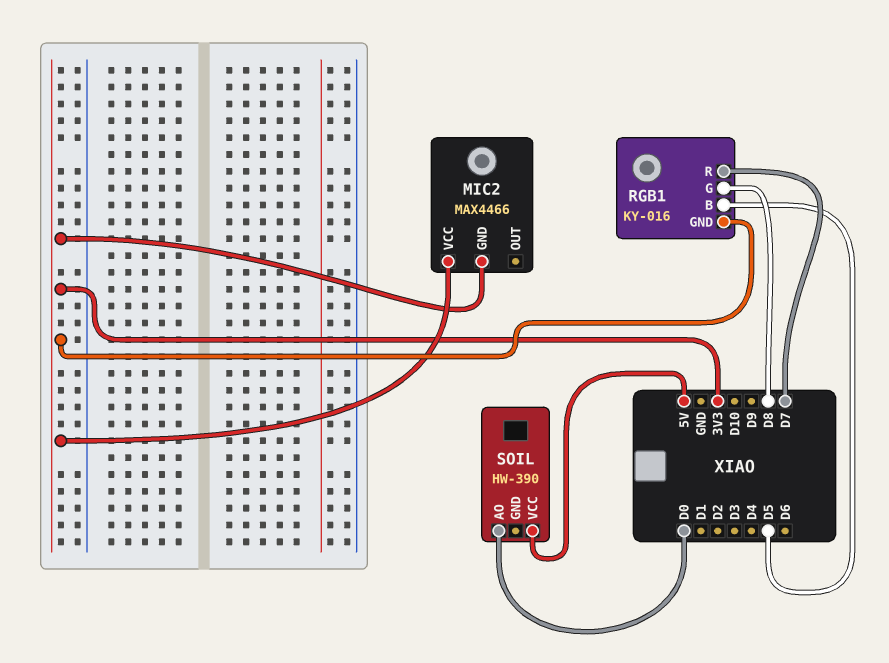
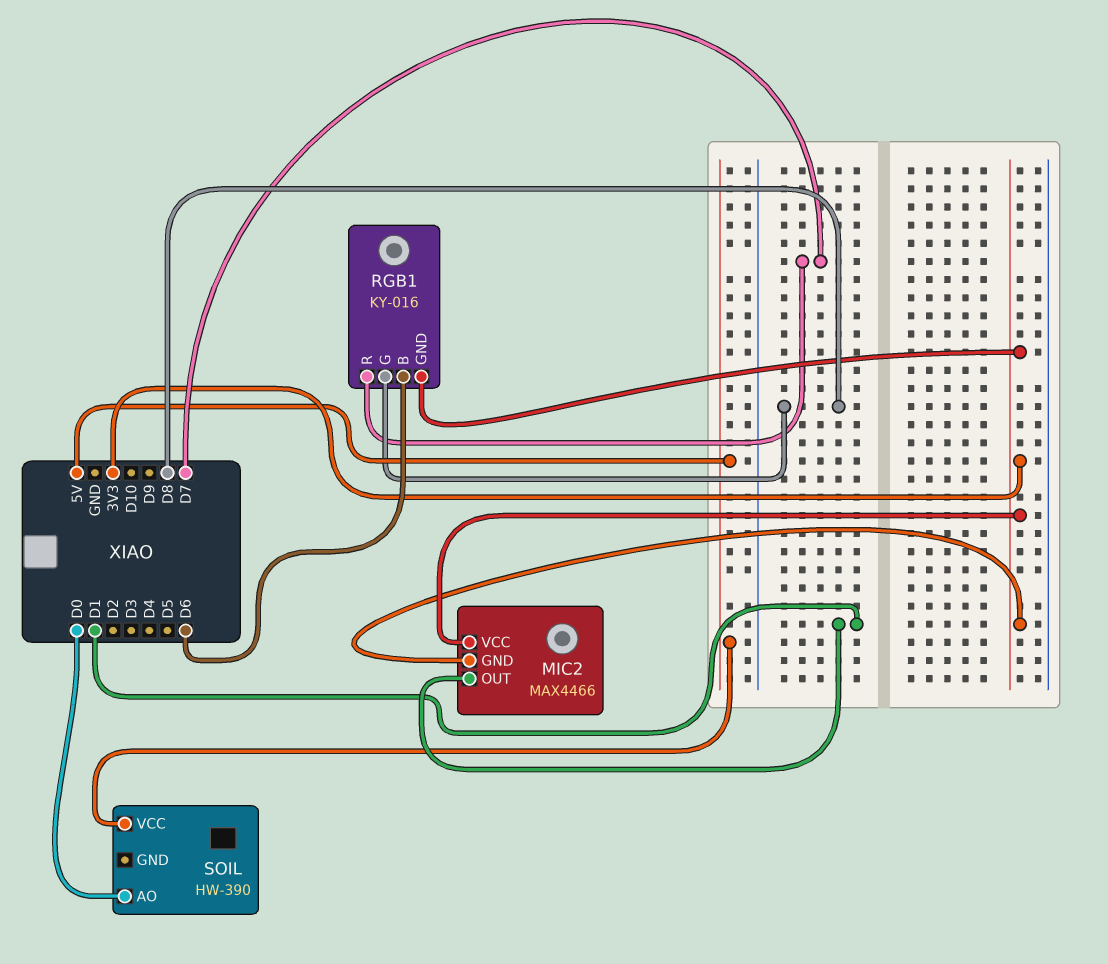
MIC2 pin OUT: none -> D1
RGB1 pin B: D5 -> D6

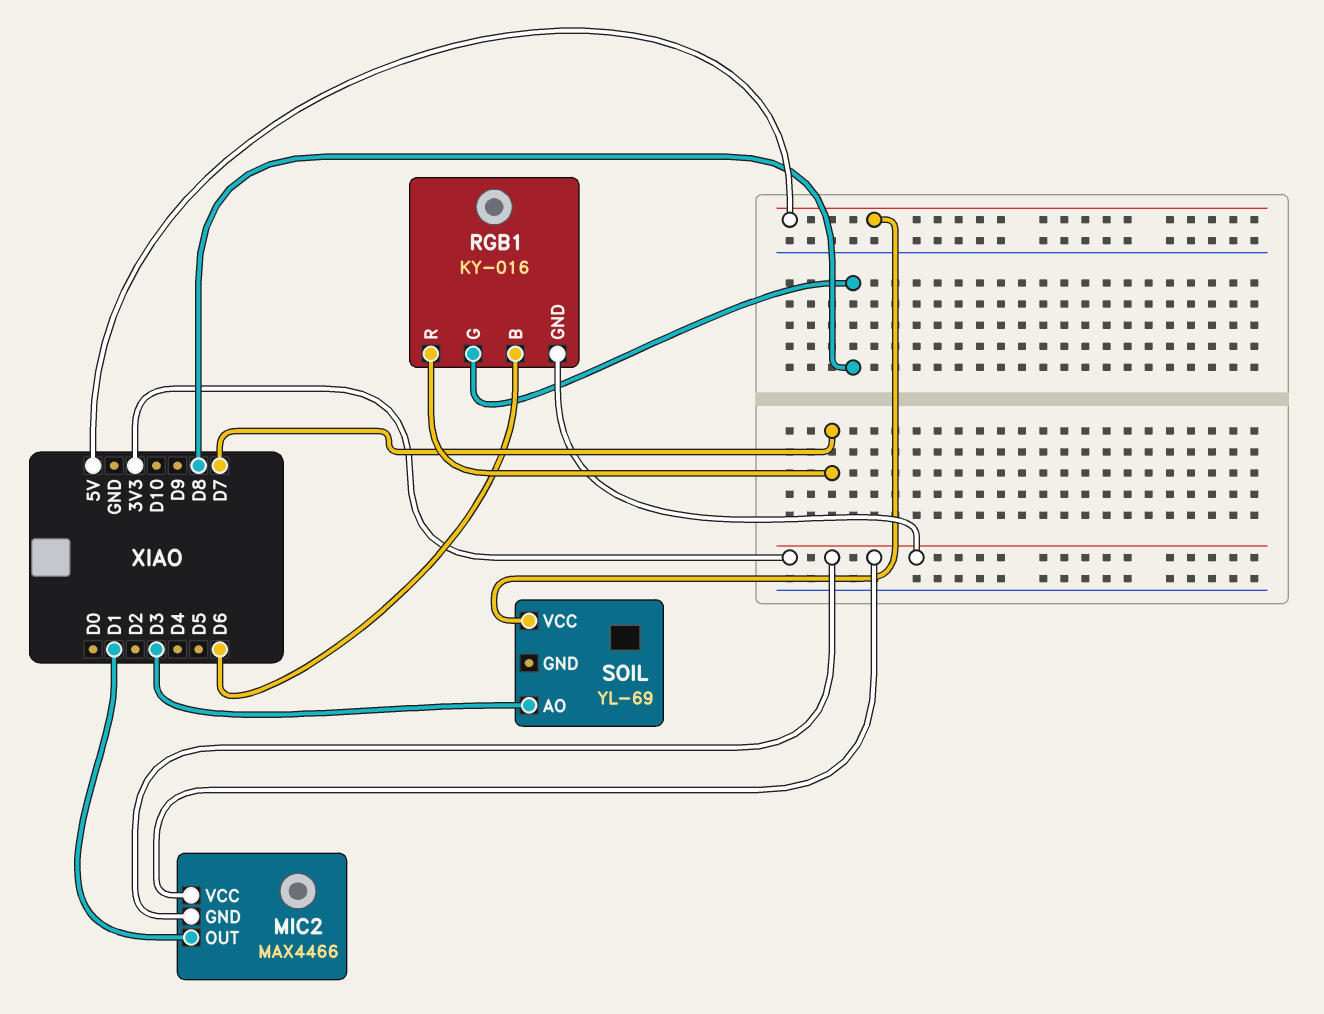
SOIL: HW-390 -> YL-69
SOIL pin AO: D0 -> D3

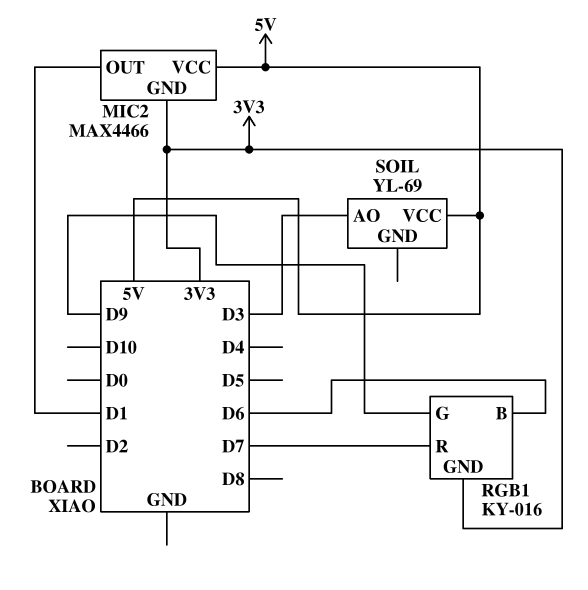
MIC2 pin VCC: 3V3 -> 5V
RGB1 pin G: D8 -> D9

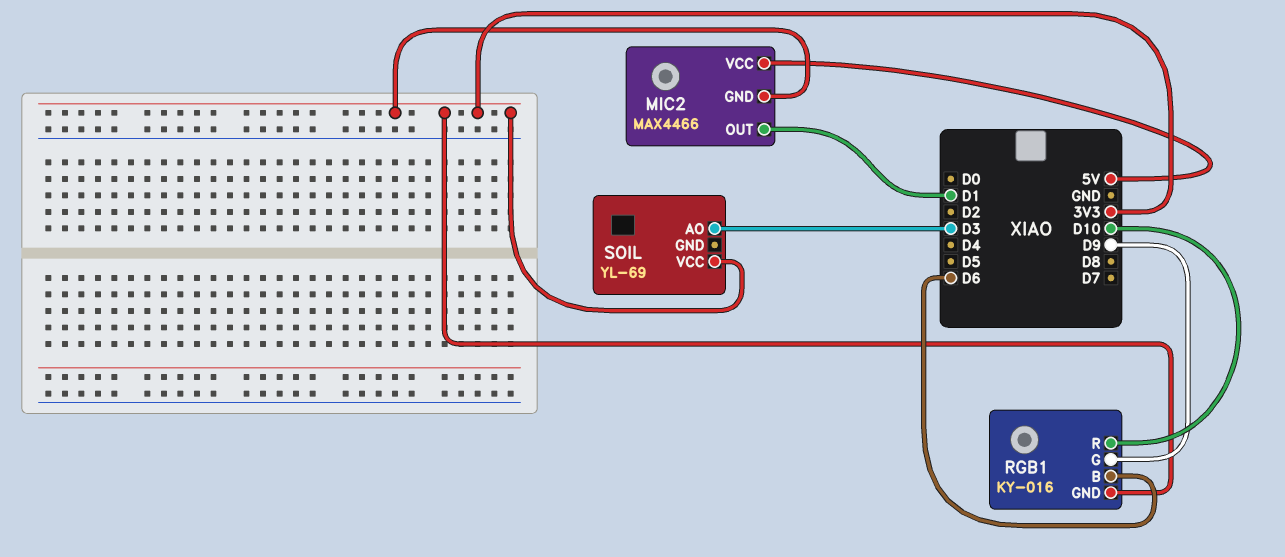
RGB1 pin R: D7 -> D10
SOIL pin VCC: 5V -> 3V3

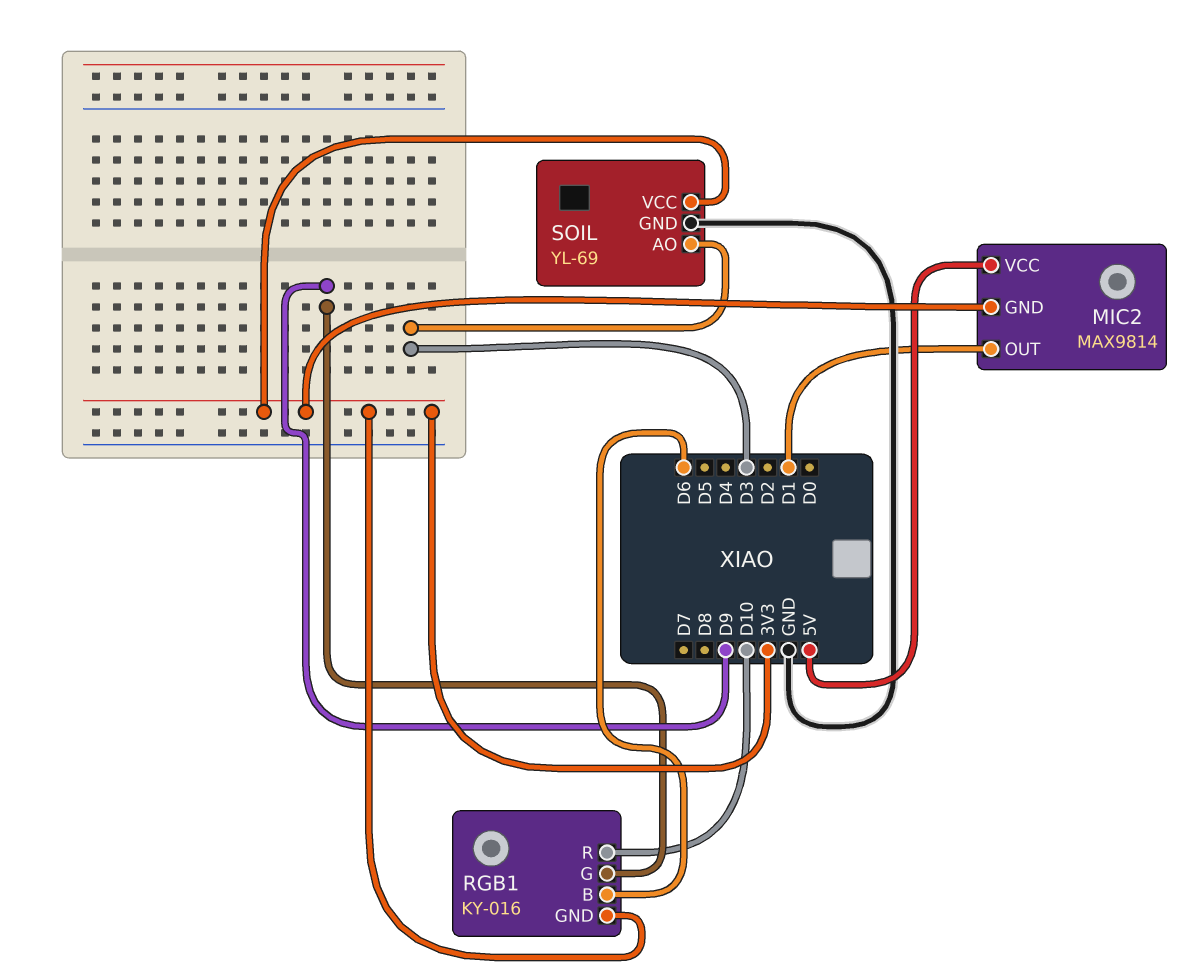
MIC2: MAX4466 -> MAX9814
SOIL pin GND: none -> GND

